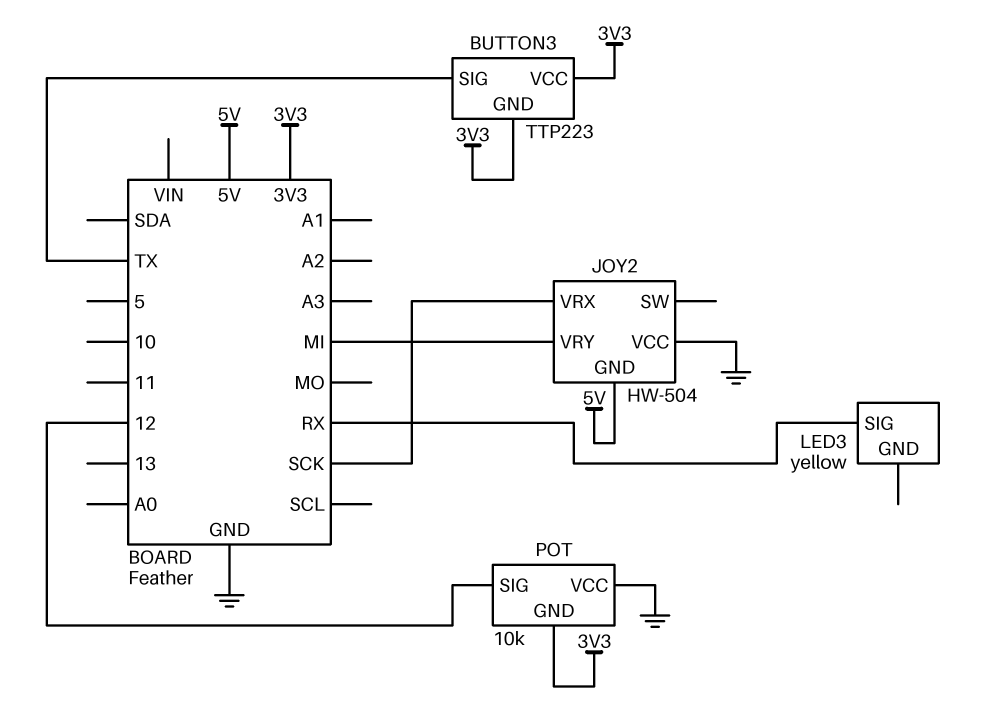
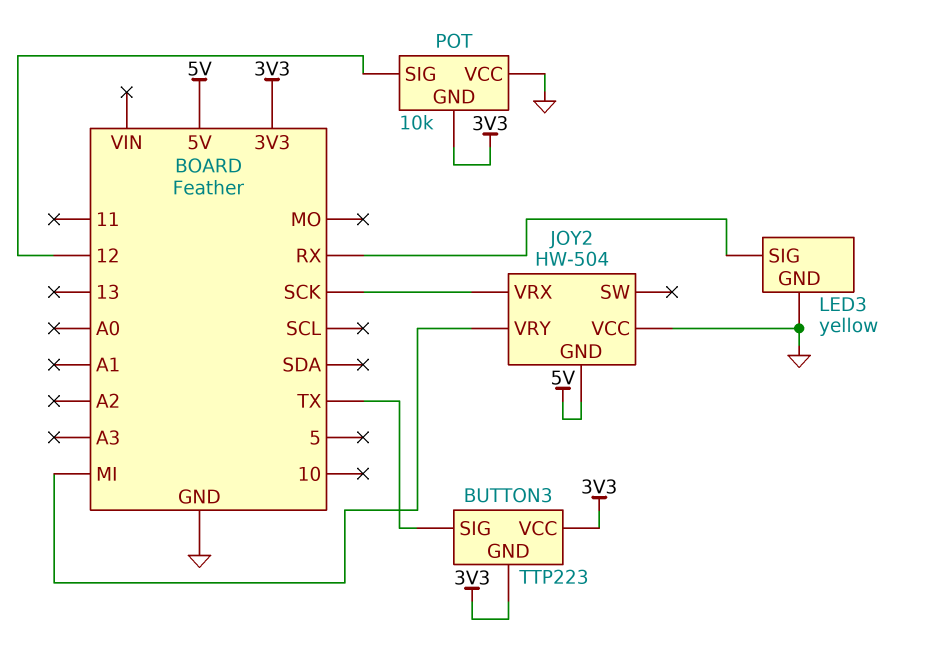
LED3 pin GND: none -> GND

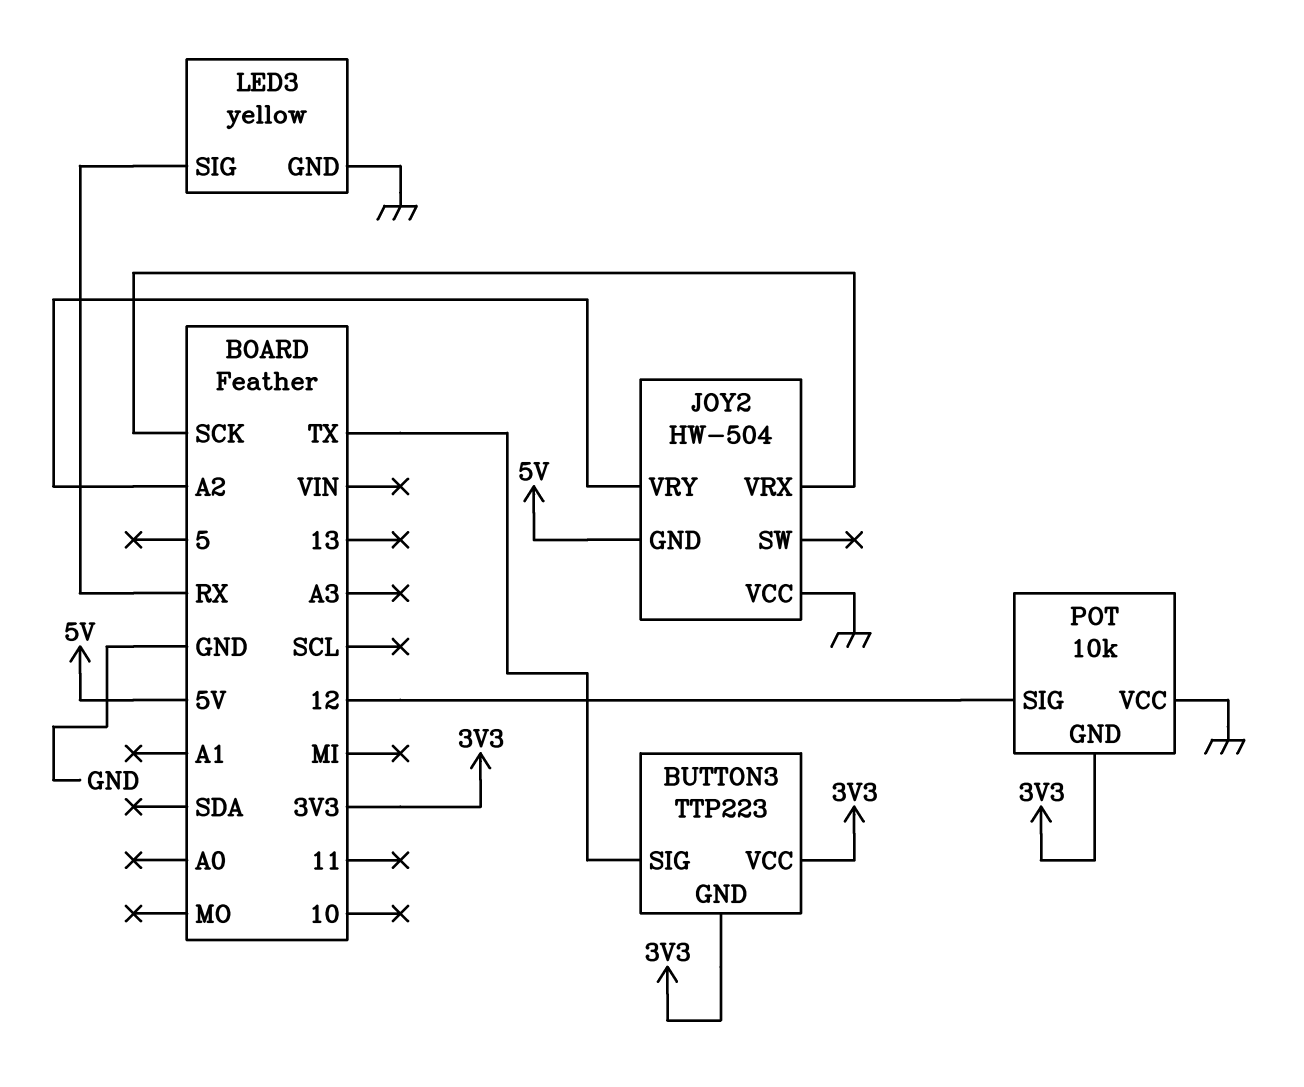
JOY2 pin VRY: MI -> A2

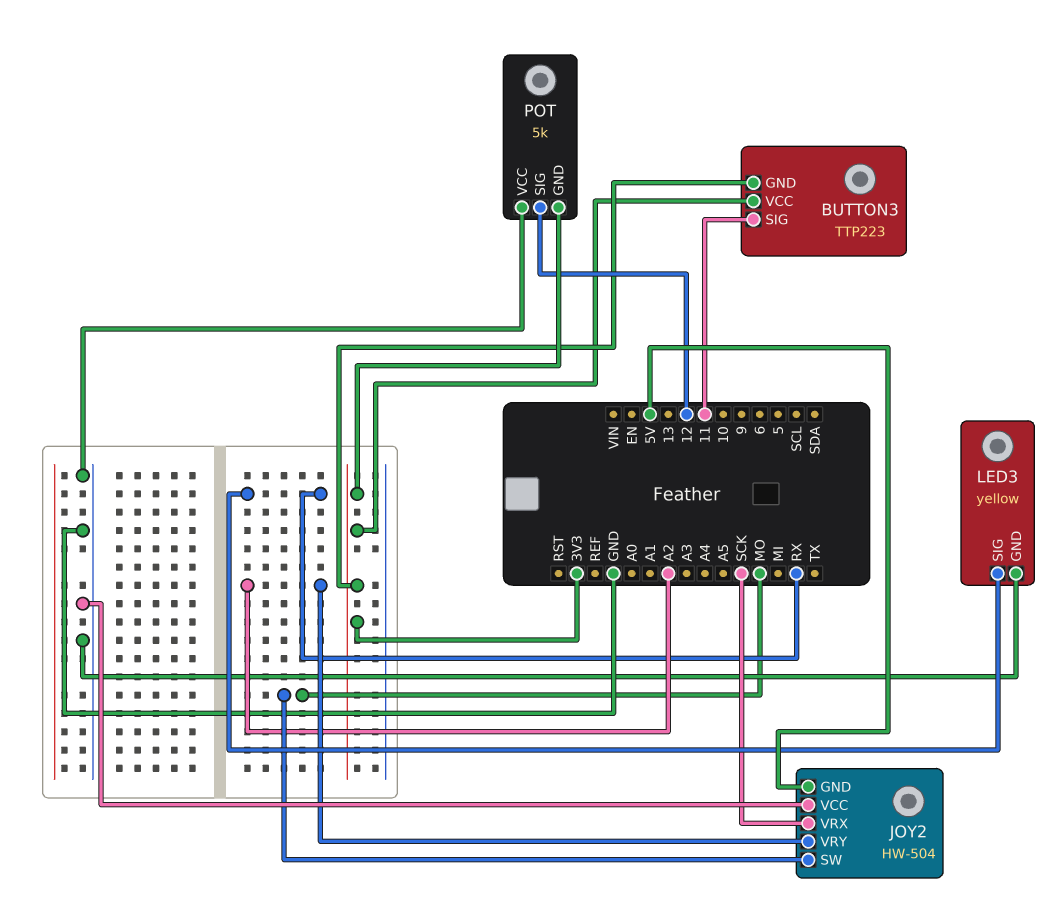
BUTTON3 pin SIG: TX -> 11
JOY2 pin SW: none -> MO
POT: 10k -> 5k

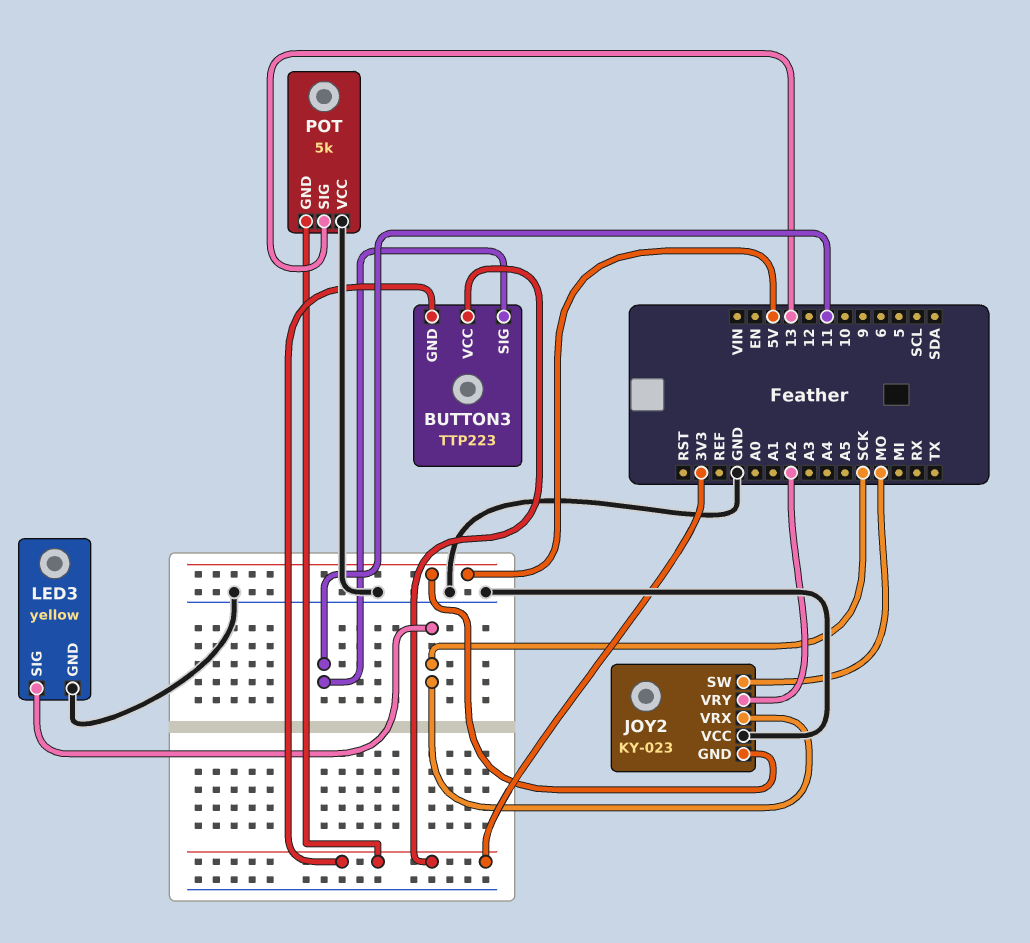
JOY2: HW-504 -> KY-023
LED3 pin SIG: RX -> SCK
POT pin SIG: 12 -> 13

